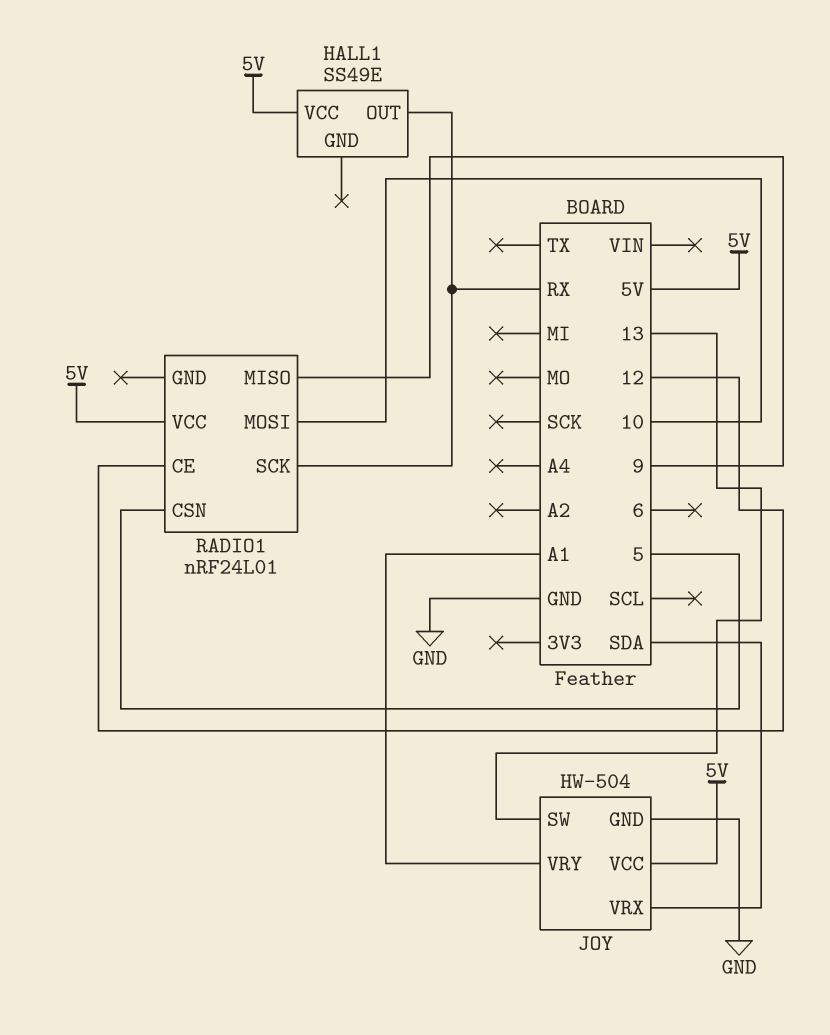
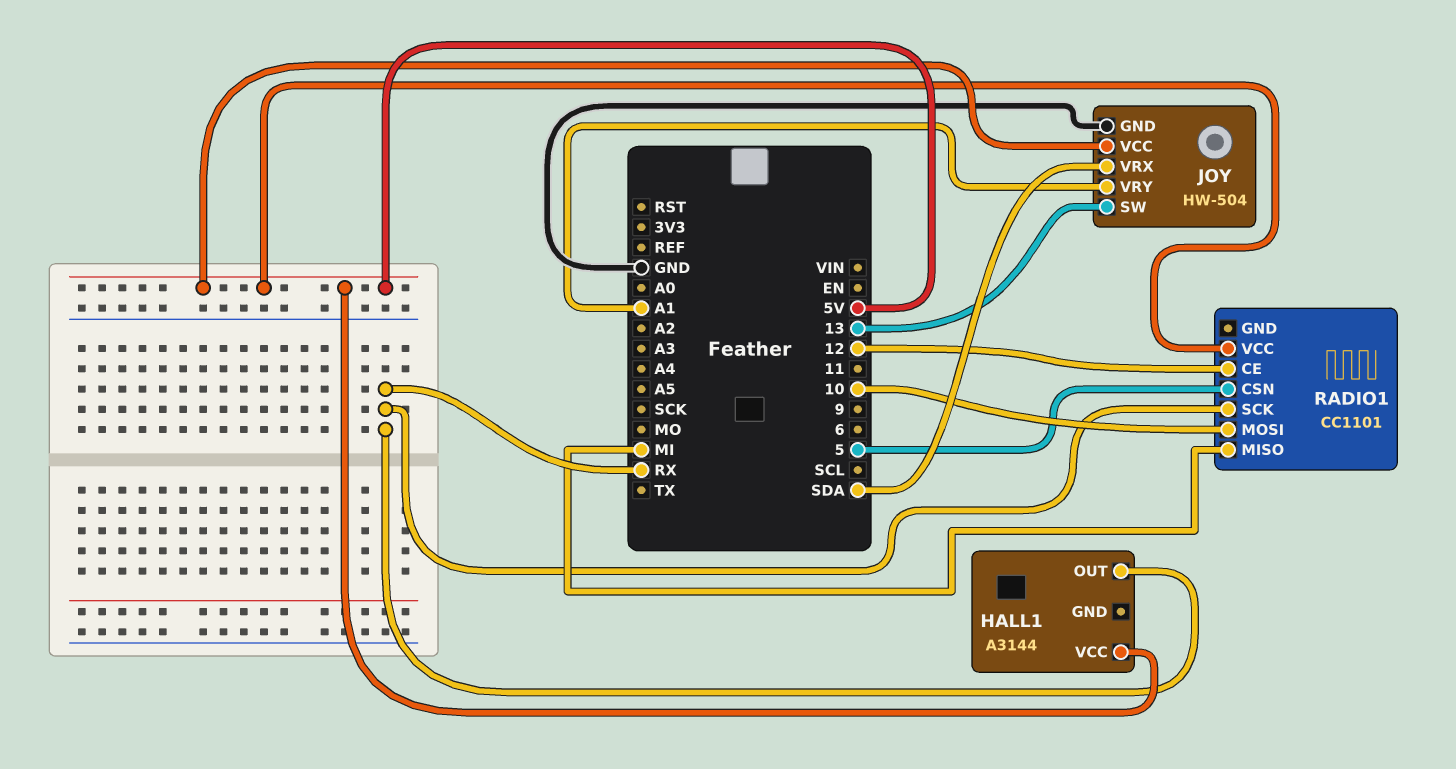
HALL1: SS49E -> A3144
RADIO1: nRF24L01 -> CC1101
RADIO1 pin MISO: 9 -> MI

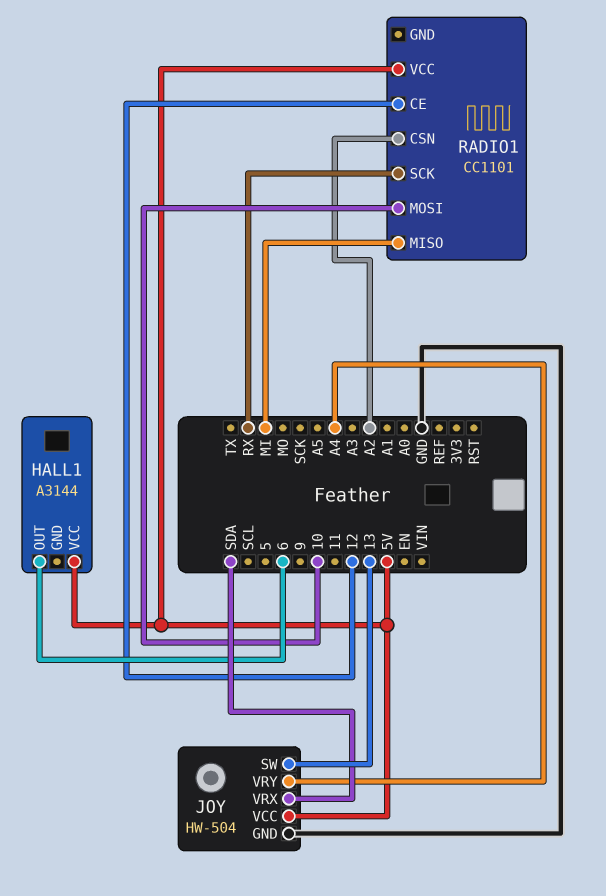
HALL1 pin OUT: RX -> 6
JOY pin VRY: A1 -> A4
RADIO1 pin CSN: 5 -> A2

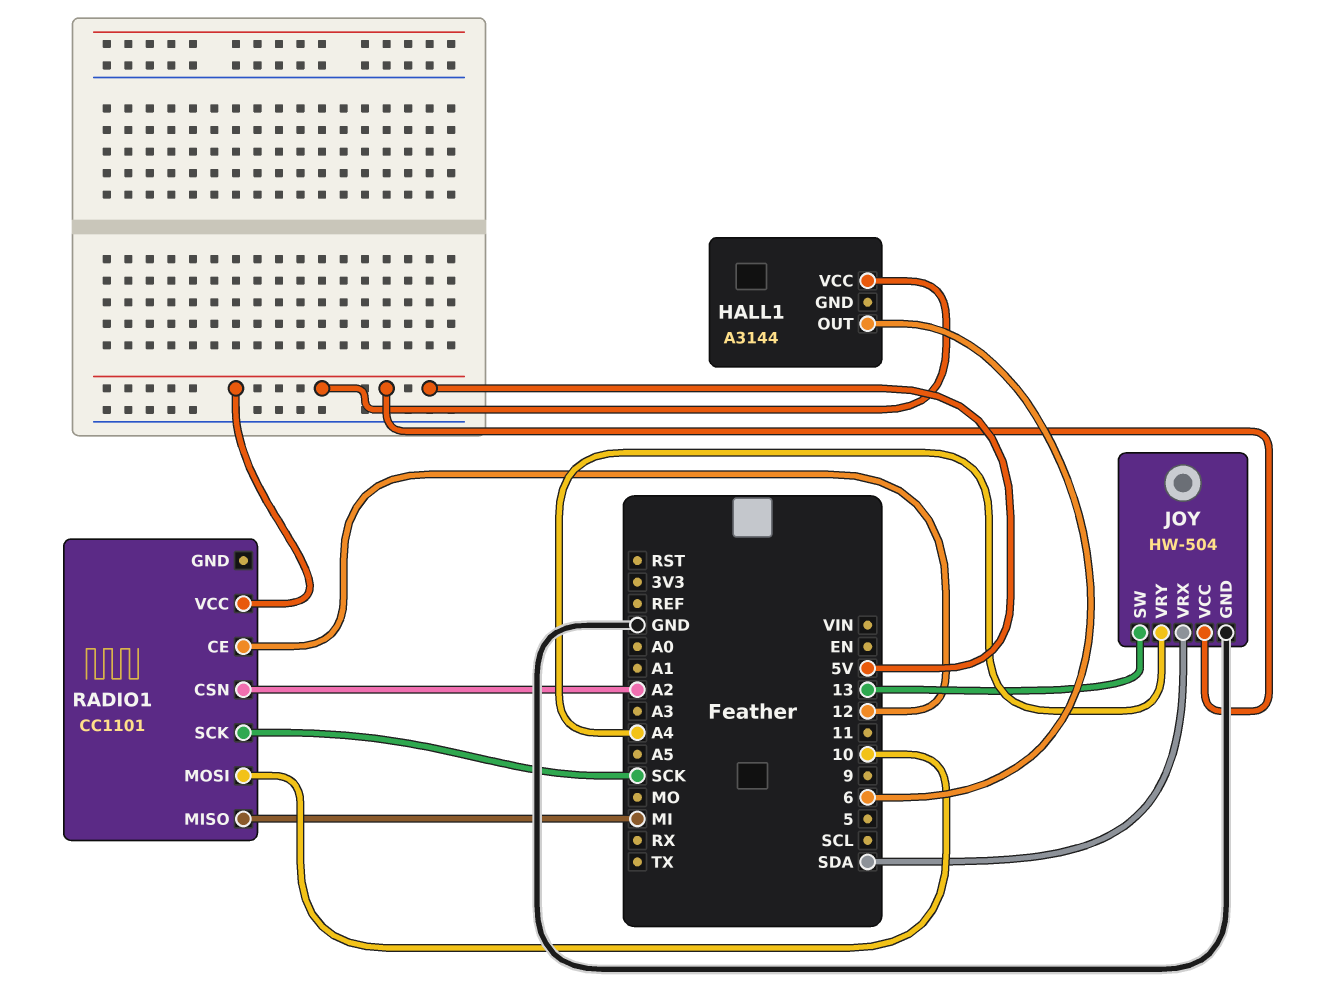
RADIO1 pin SCK: RX -> SCK

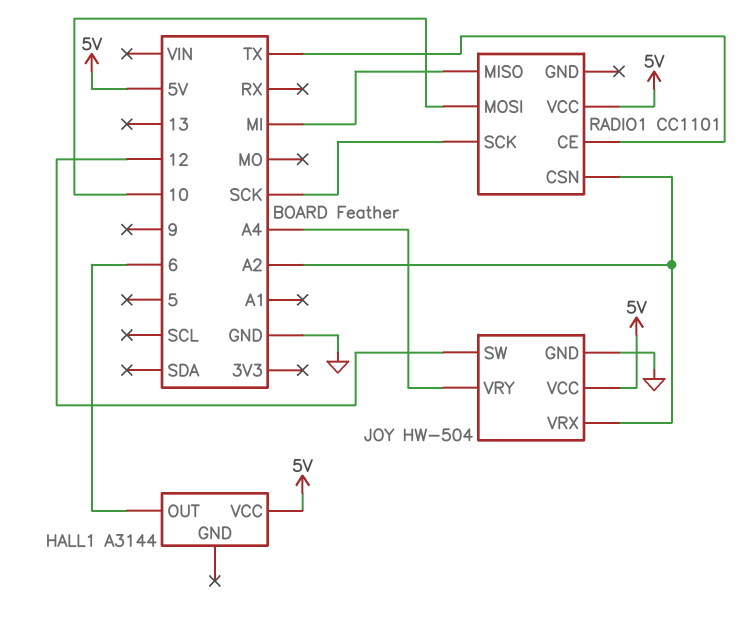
JOY pin SW: 13 -> 12
JOY pin VRX: SDA -> A2
RADIO1 pin CE: 12 -> TX

